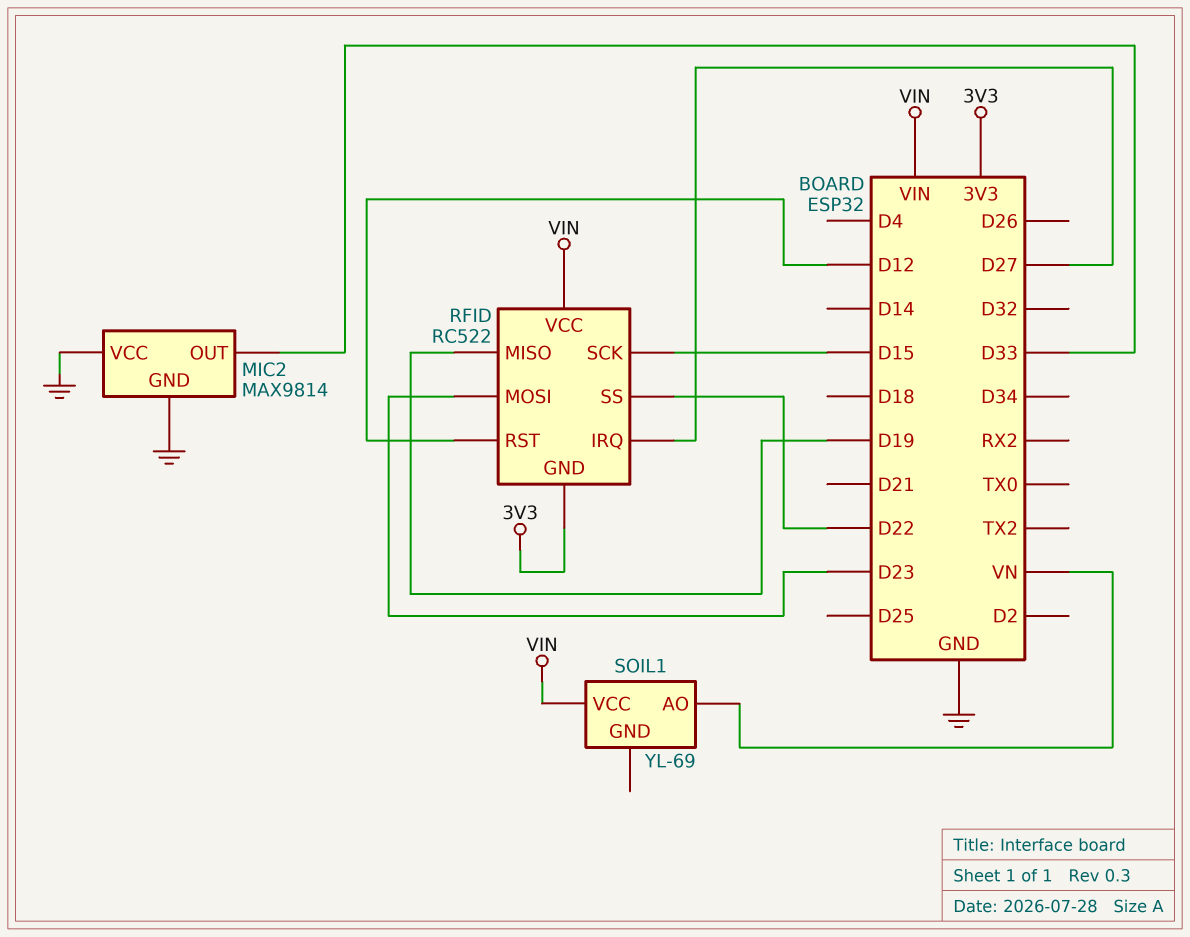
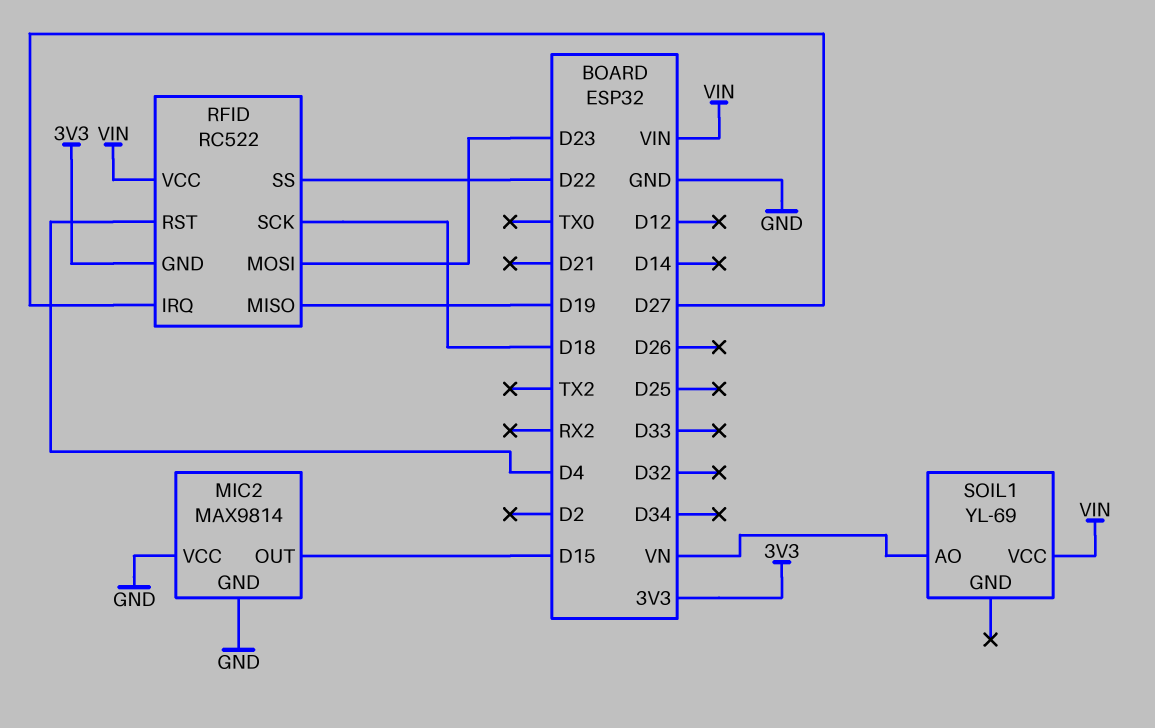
MIC2 pin OUT: D33 -> D15
RFID pin RST: D12 -> D4
RFID pin SCK: D15 -> D18

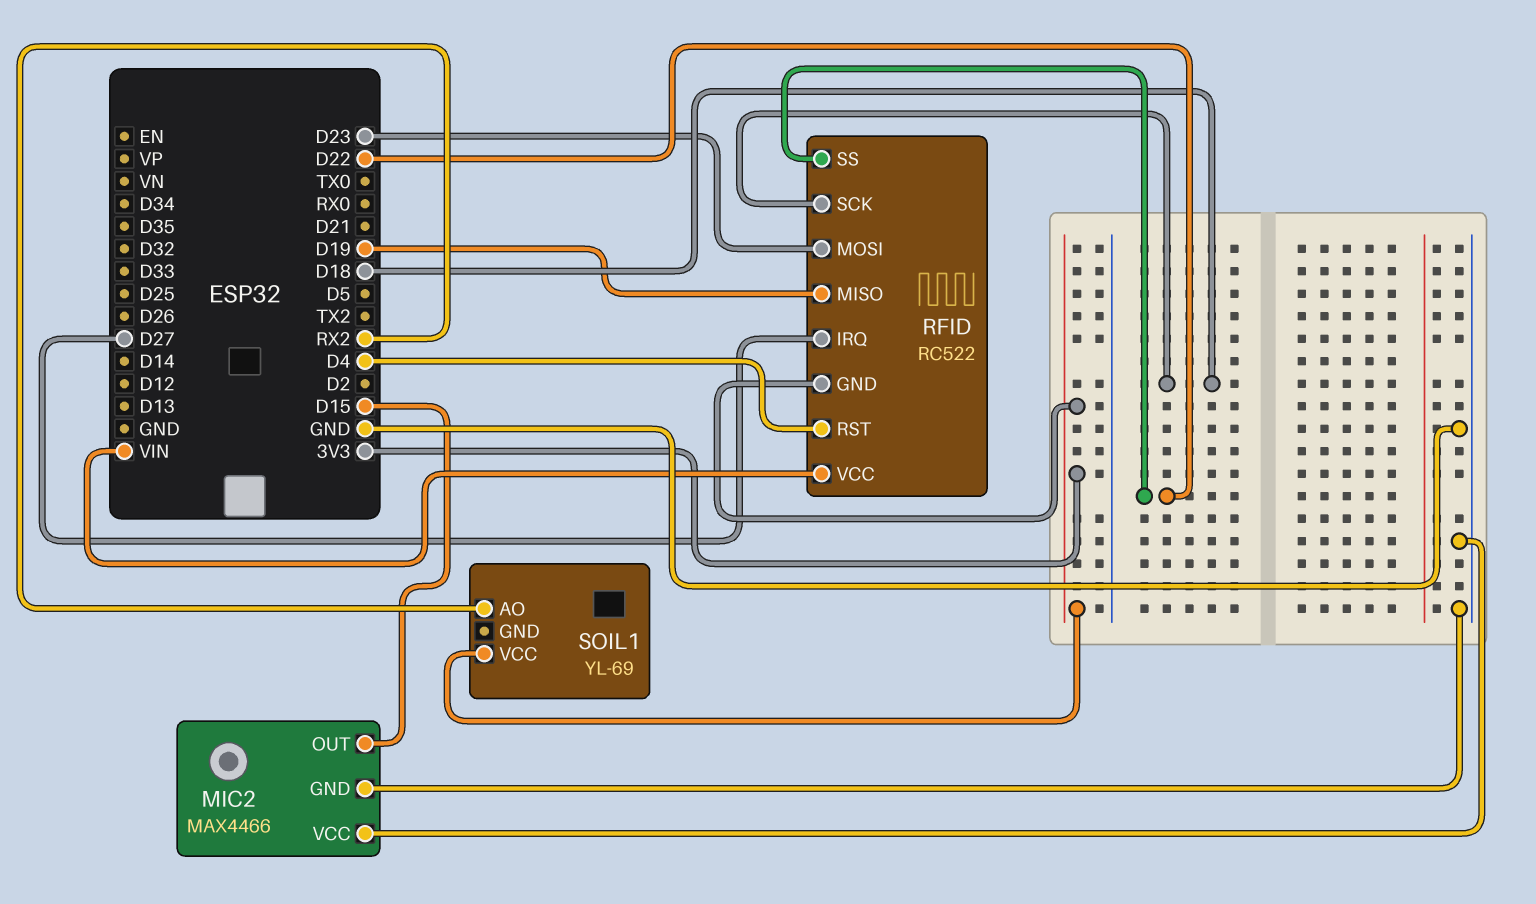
MIC2: MAX9814 -> MAX4466
SOIL1 pin AO: VN -> RX2
SOIL1 pin VCC: VIN -> 3V3

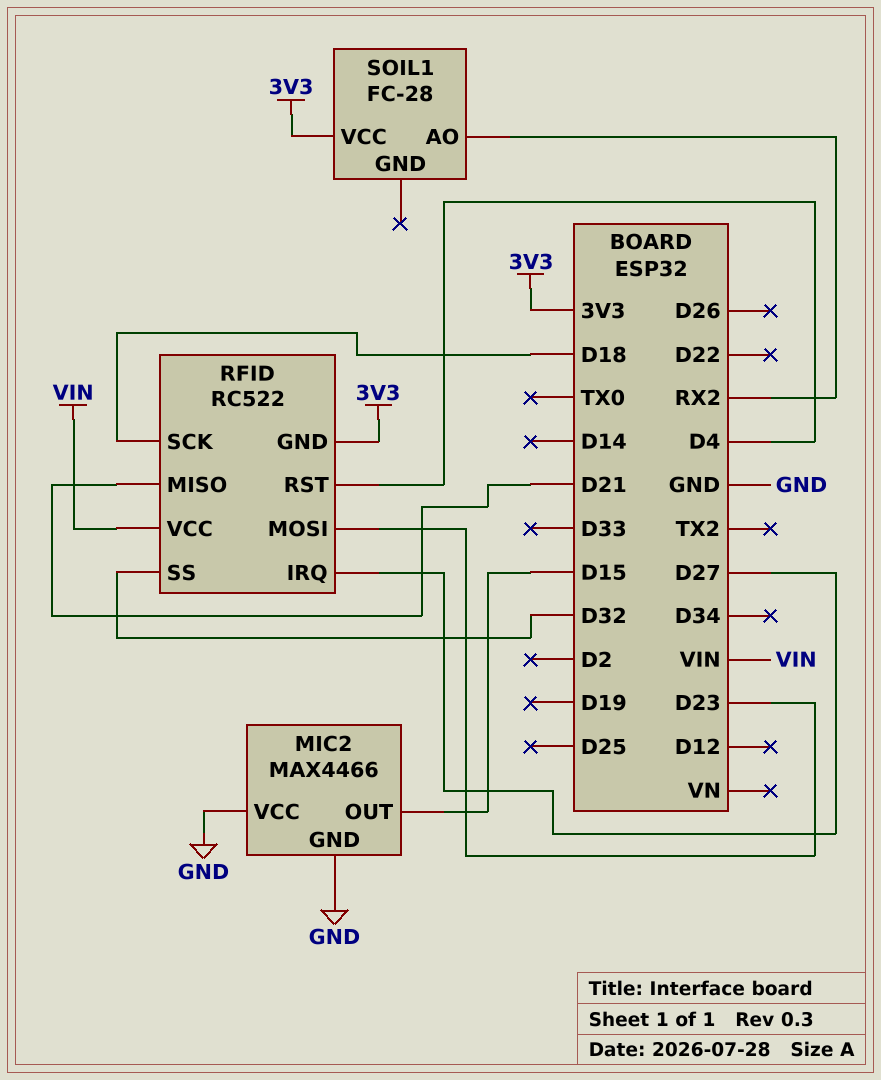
RFID pin MISO: D19 -> D21
RFID pin SS: D22 -> D32
SOIL1: YL-69 -> FC-28

